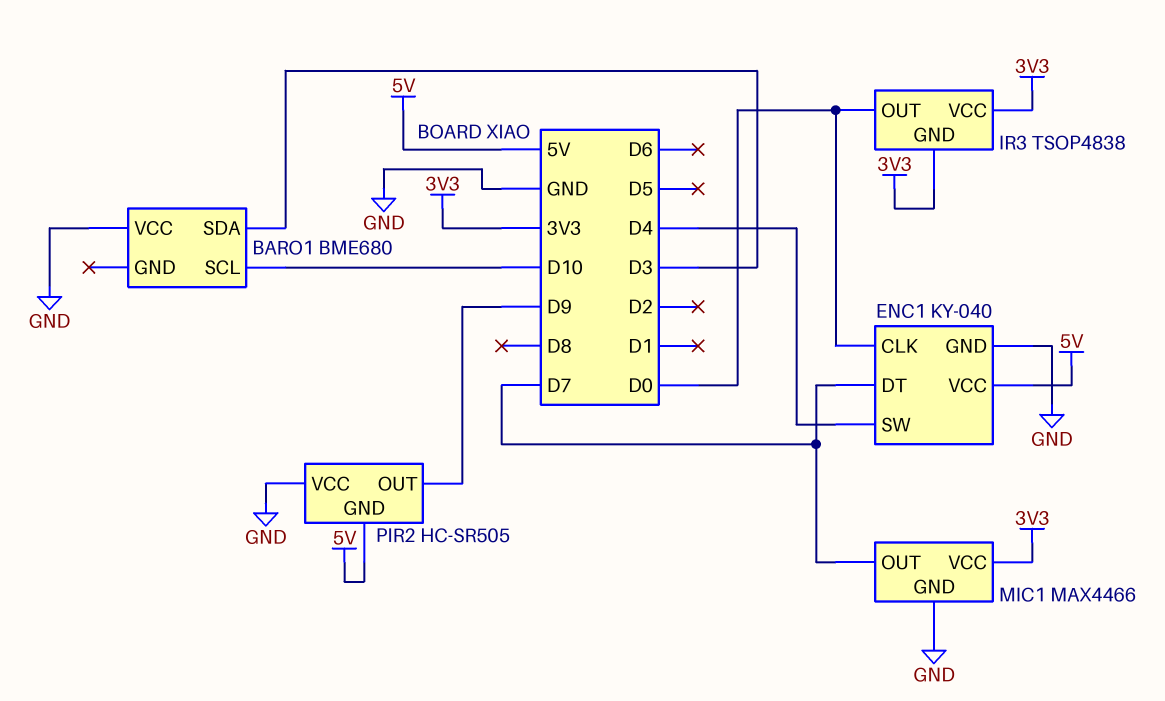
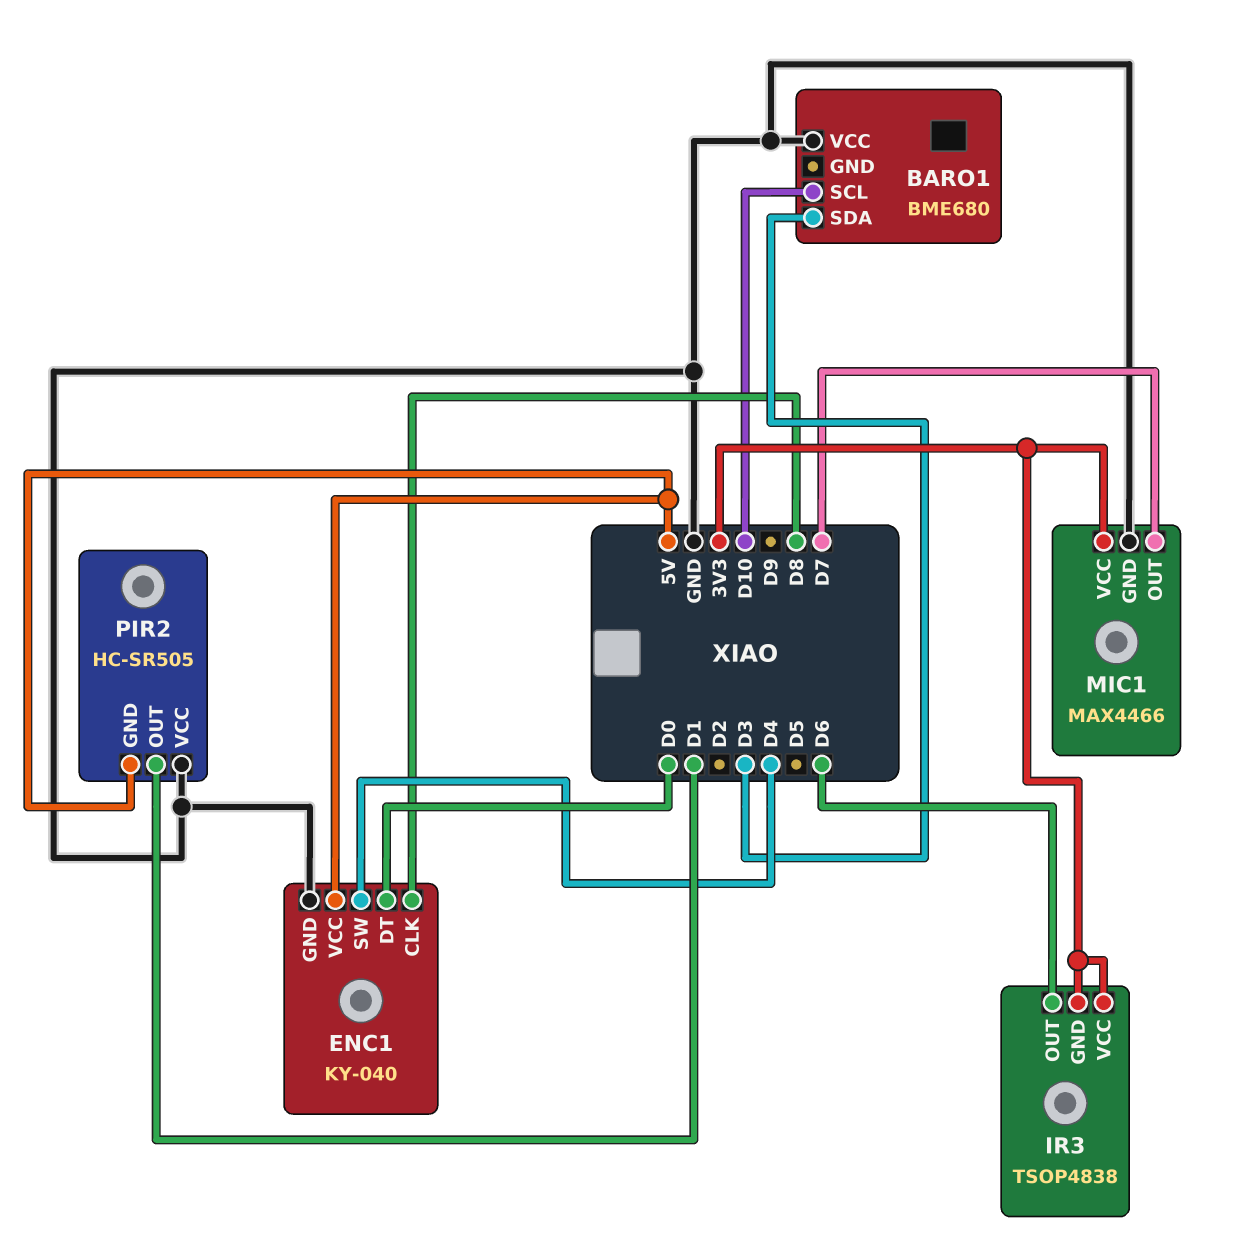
ENC1 pin CLK: D0 -> D8
ENC1 pin DT: D7 -> D0
IR3 pin OUT: D0 -> D6
PIR2 pin OUT: D9 -> D1

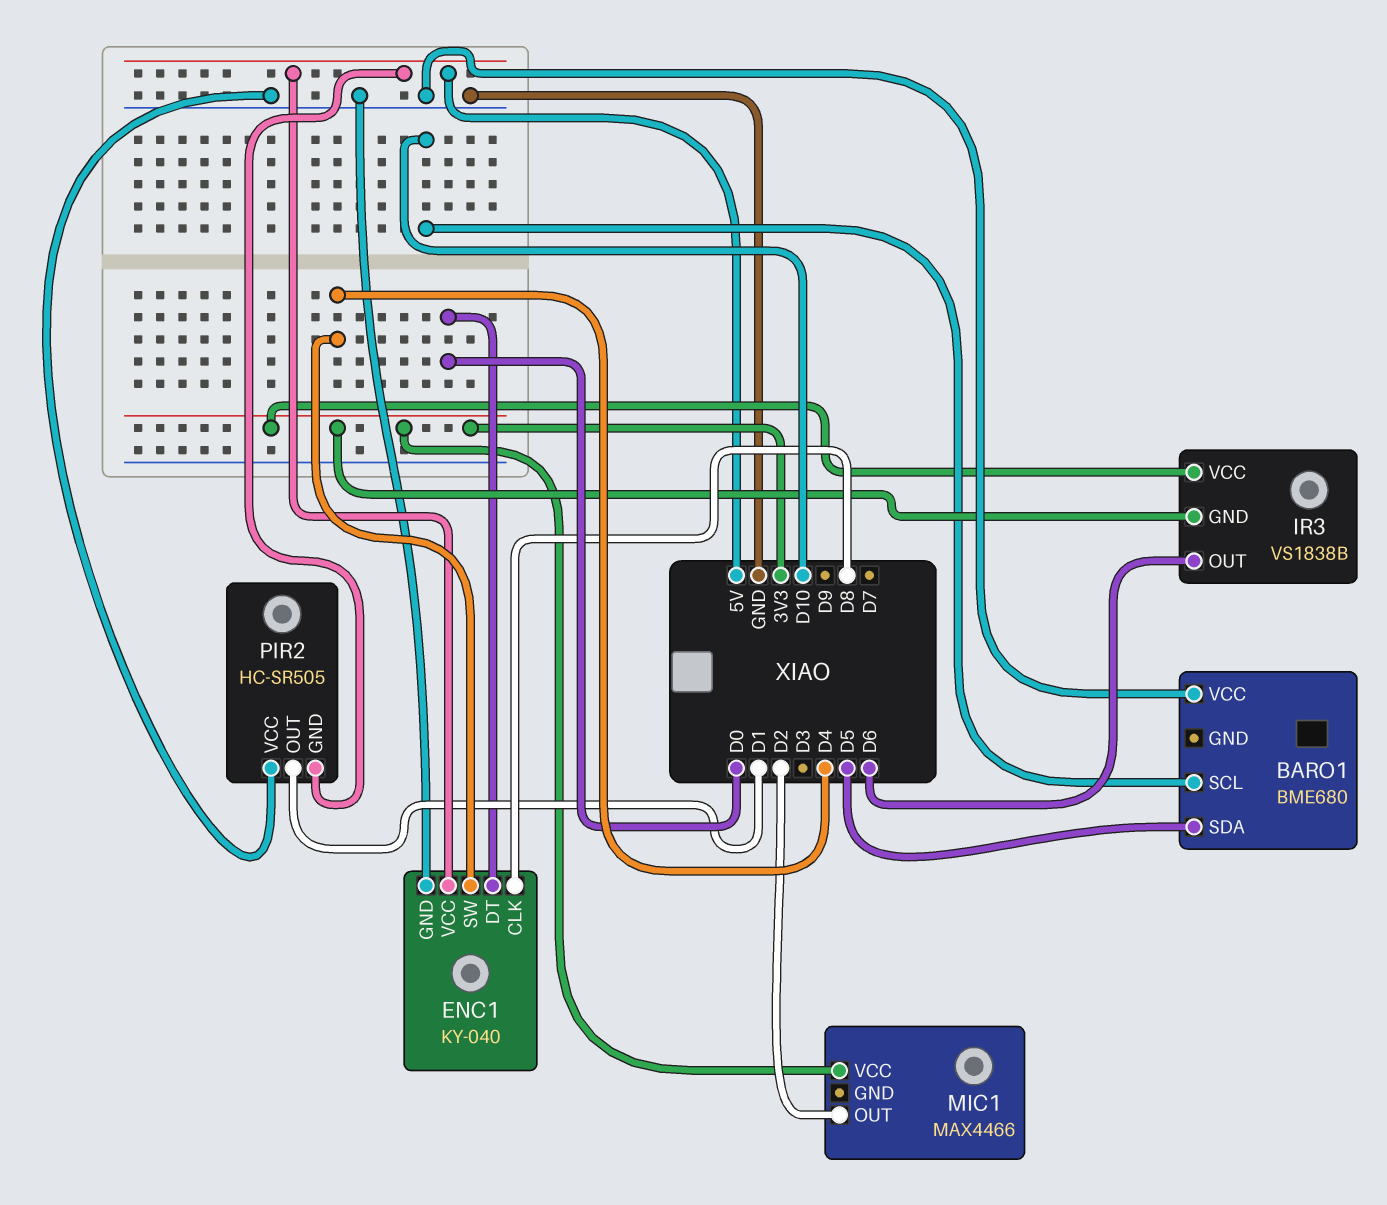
BARO1 pin SDA: D3 -> D5
IR3: TSOP4838 -> VS1838B
MIC1 pin GND: GND -> none
MIC1 pin OUT: D7 -> D2

